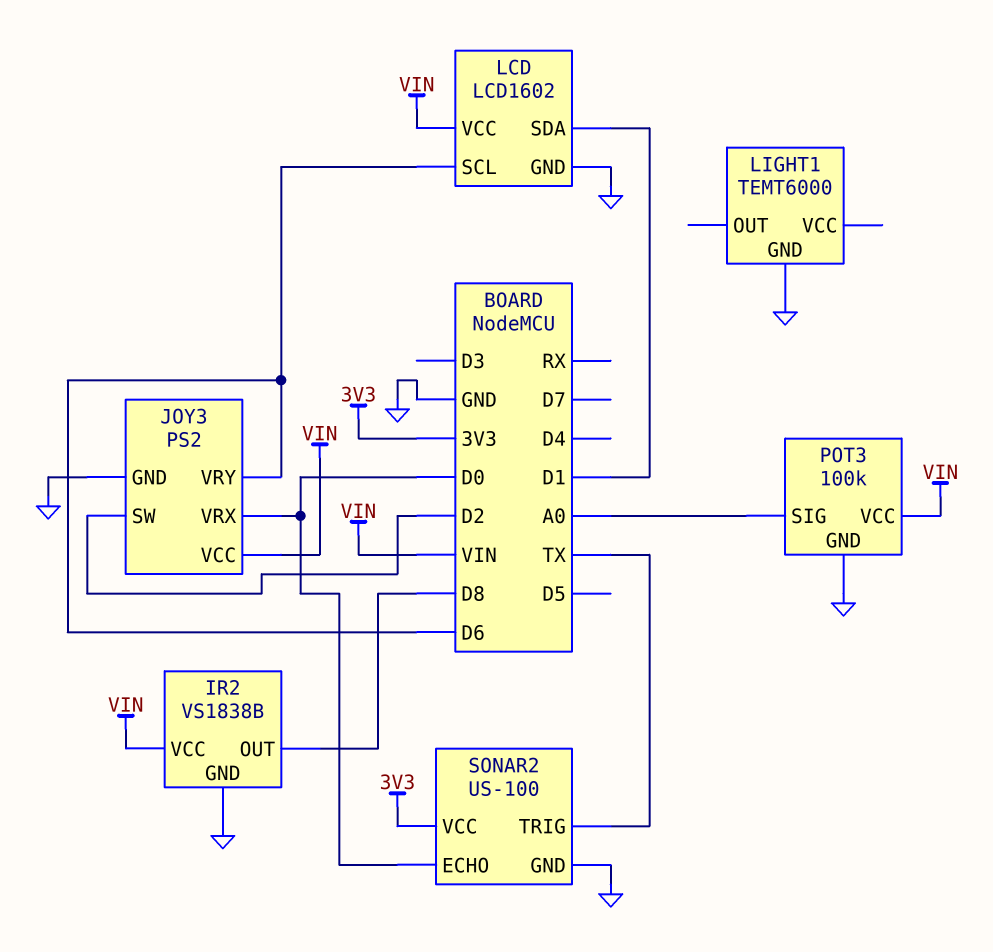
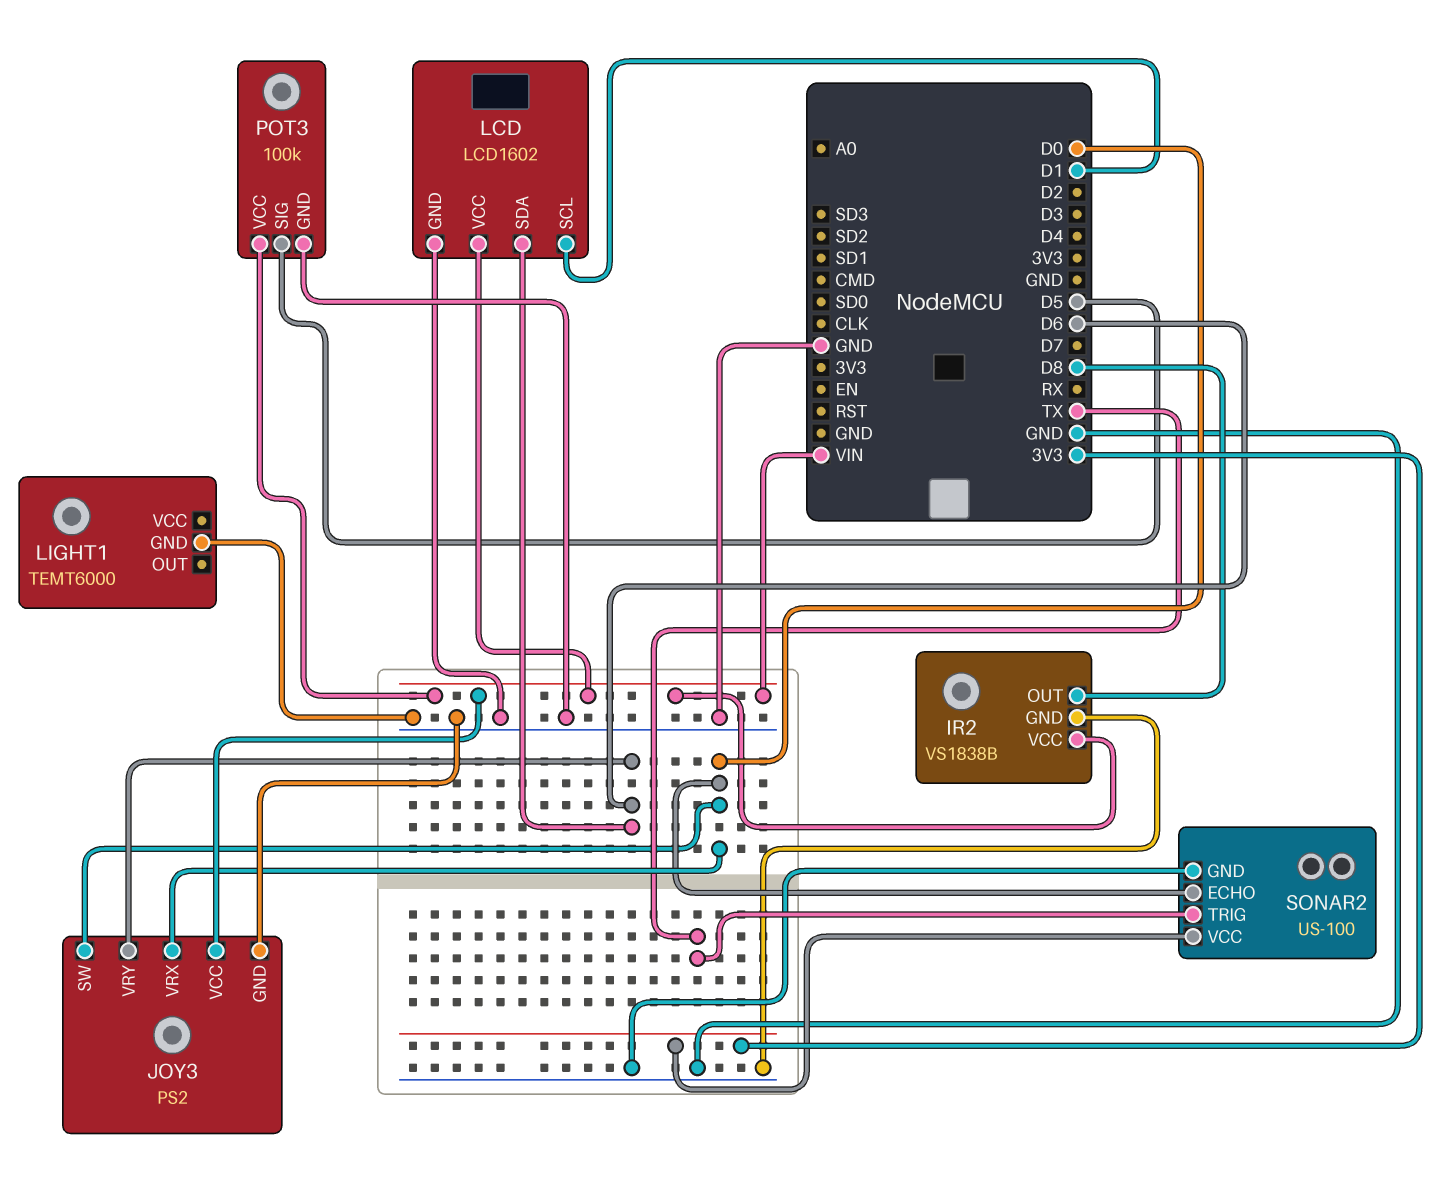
JOY3 pin SW: D2 -> D0
LCD pin SCL: D6 -> D1
LCD pin SDA: D1 -> D6
POT3 pin SIG: A0 -> D5

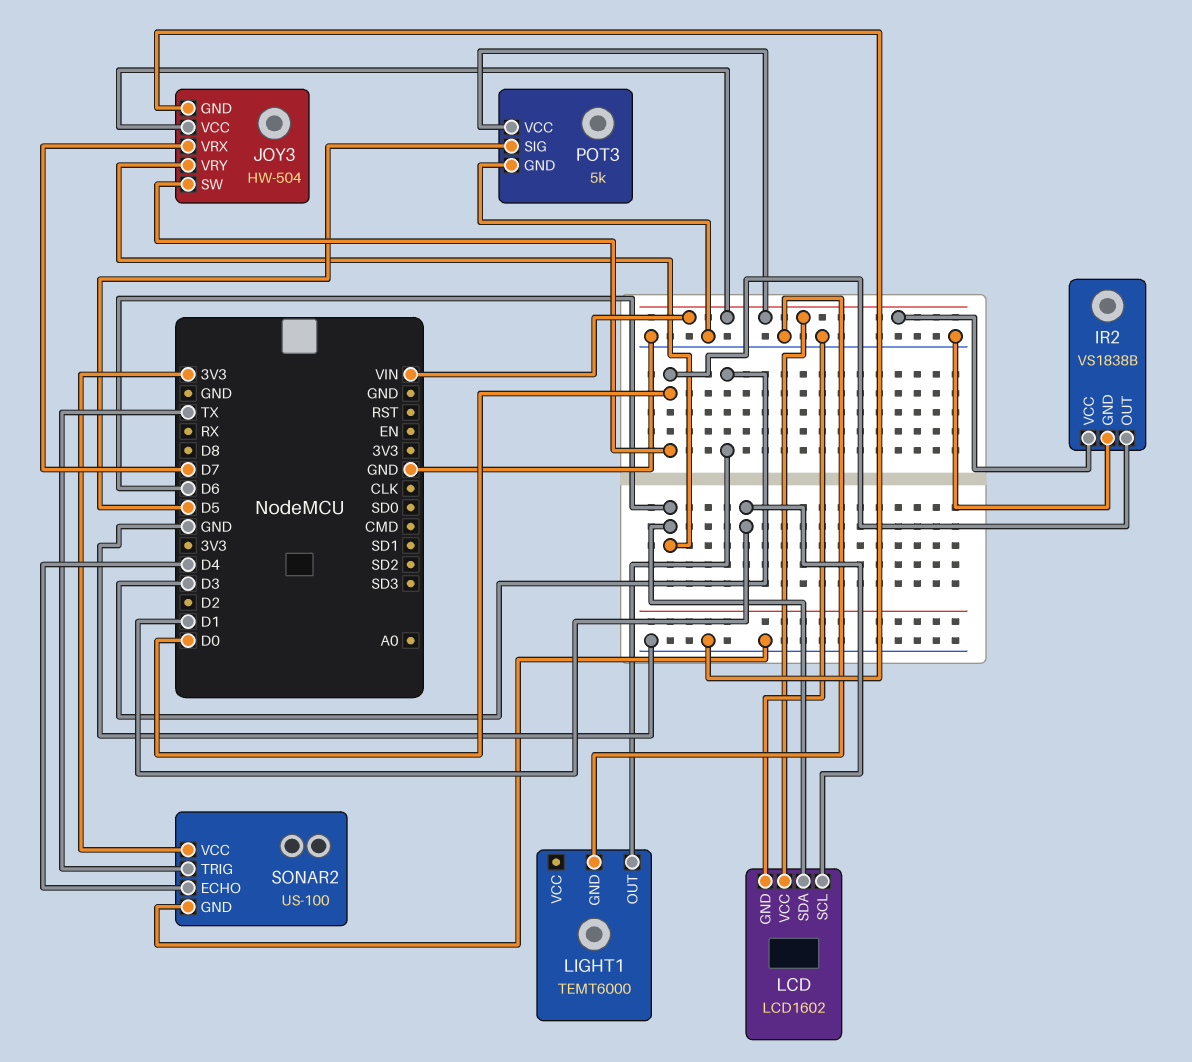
IR2 pin OUT: D8 -> D0
JOY3: PS2 -> HW-504
JOY3 pin VRX: D0 -> D7
LIGHT1 pin OUT: none -> D3
POT3: 100k -> 5k
SONAR2 pin ECHO: D0 -> D4

